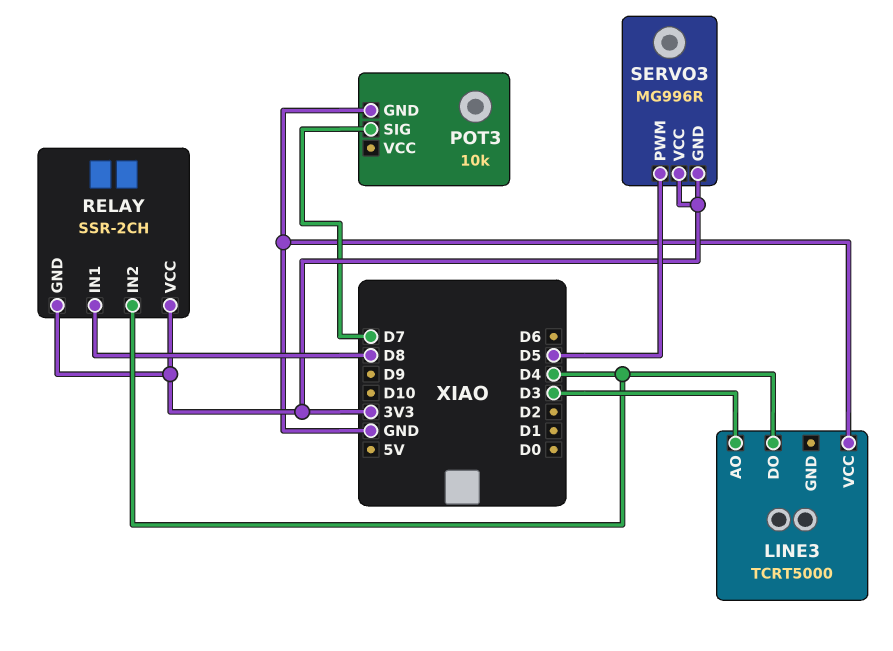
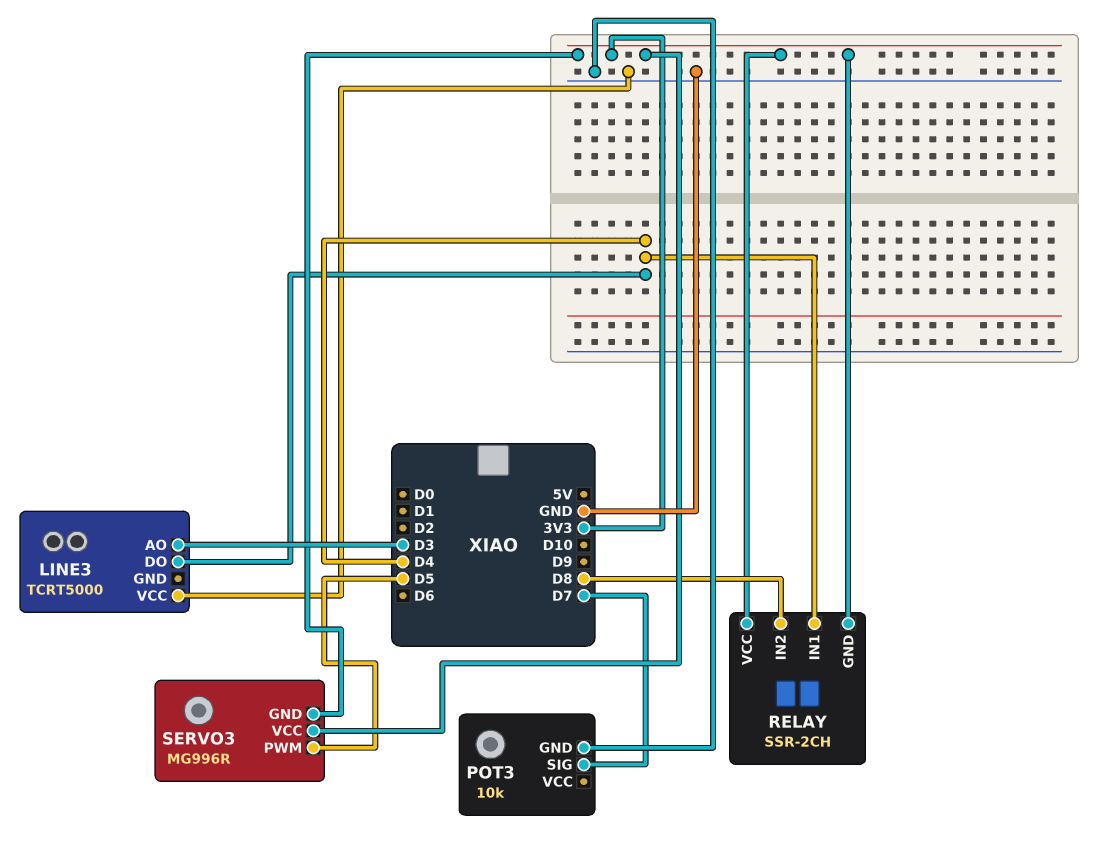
RELAY pin IN1: D8 -> D4
RELAY pin IN2: D4 -> D8

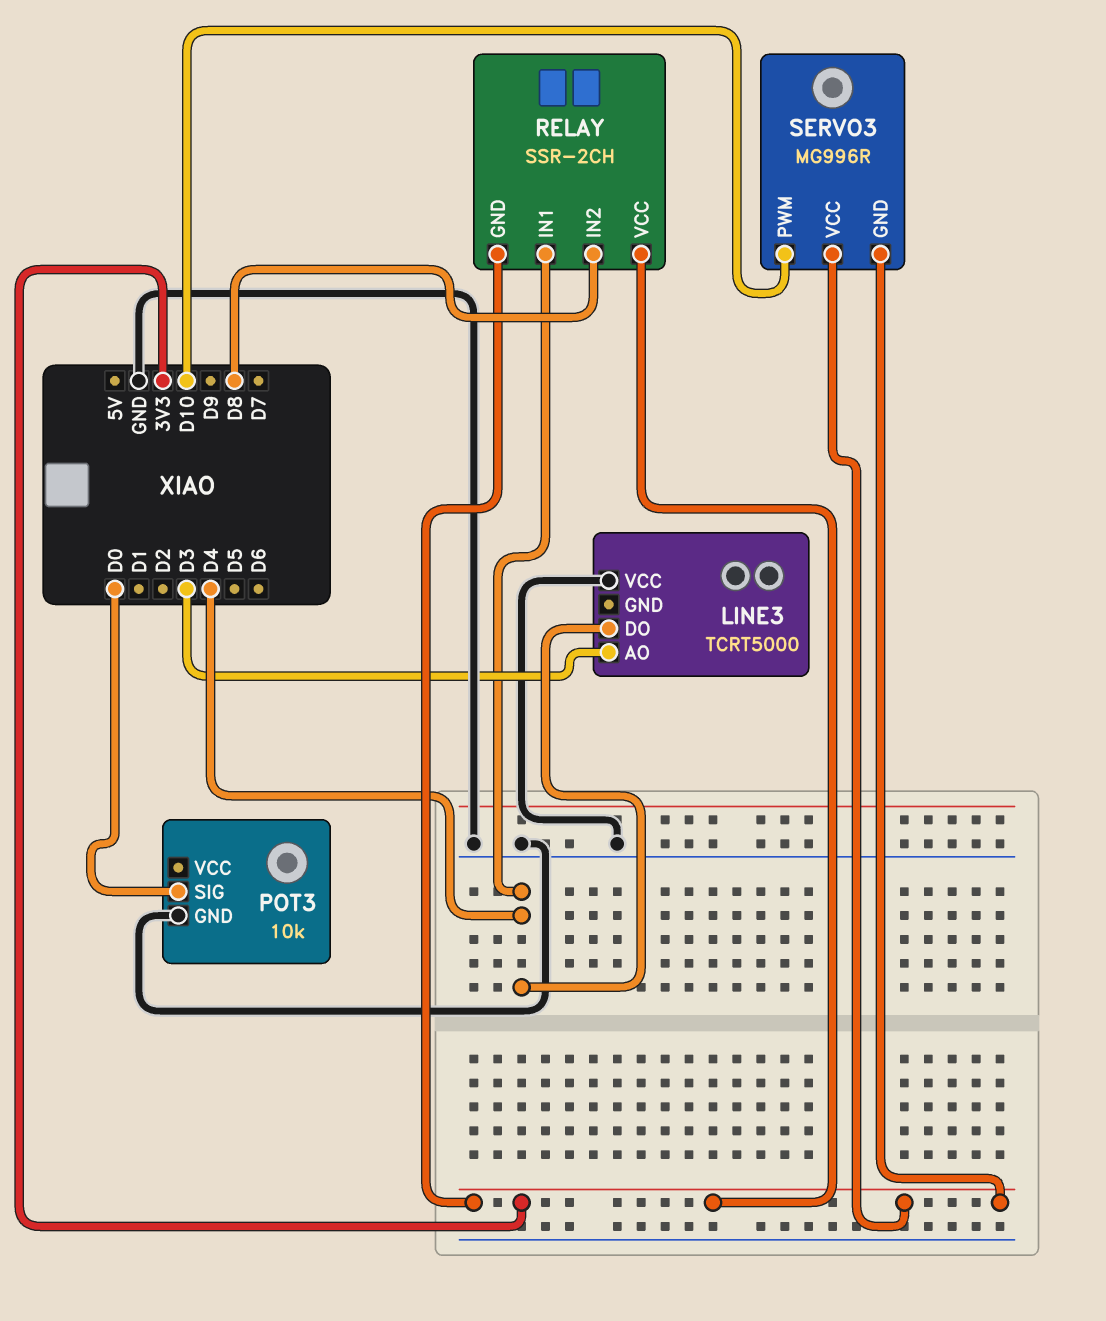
POT3 pin SIG: D7 -> D0
SERVO3 pin PWM: D5 -> D10

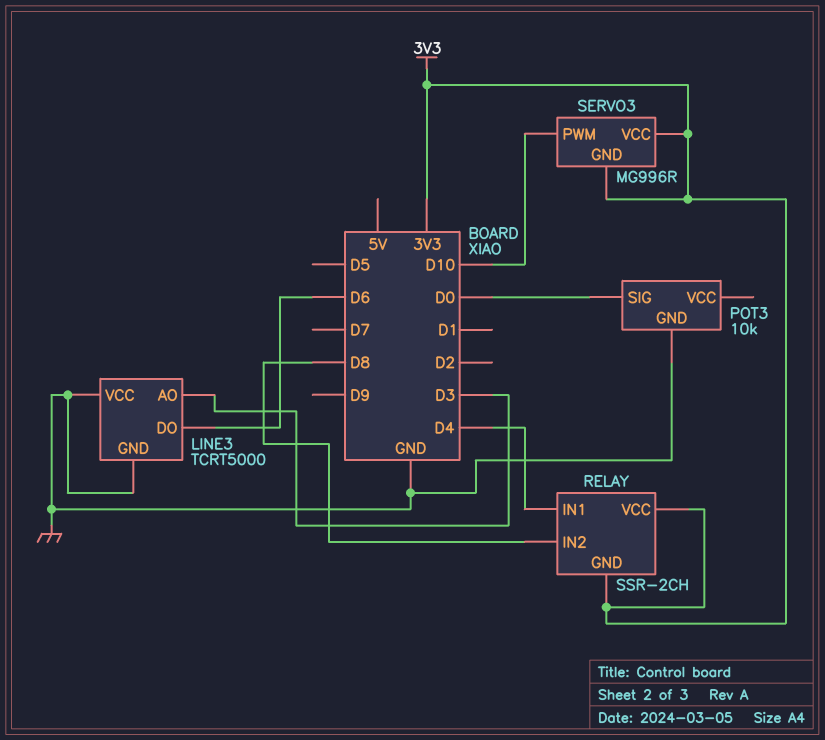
LINE3 pin DO: D4 -> D6
LINE3 pin GND: none -> GND

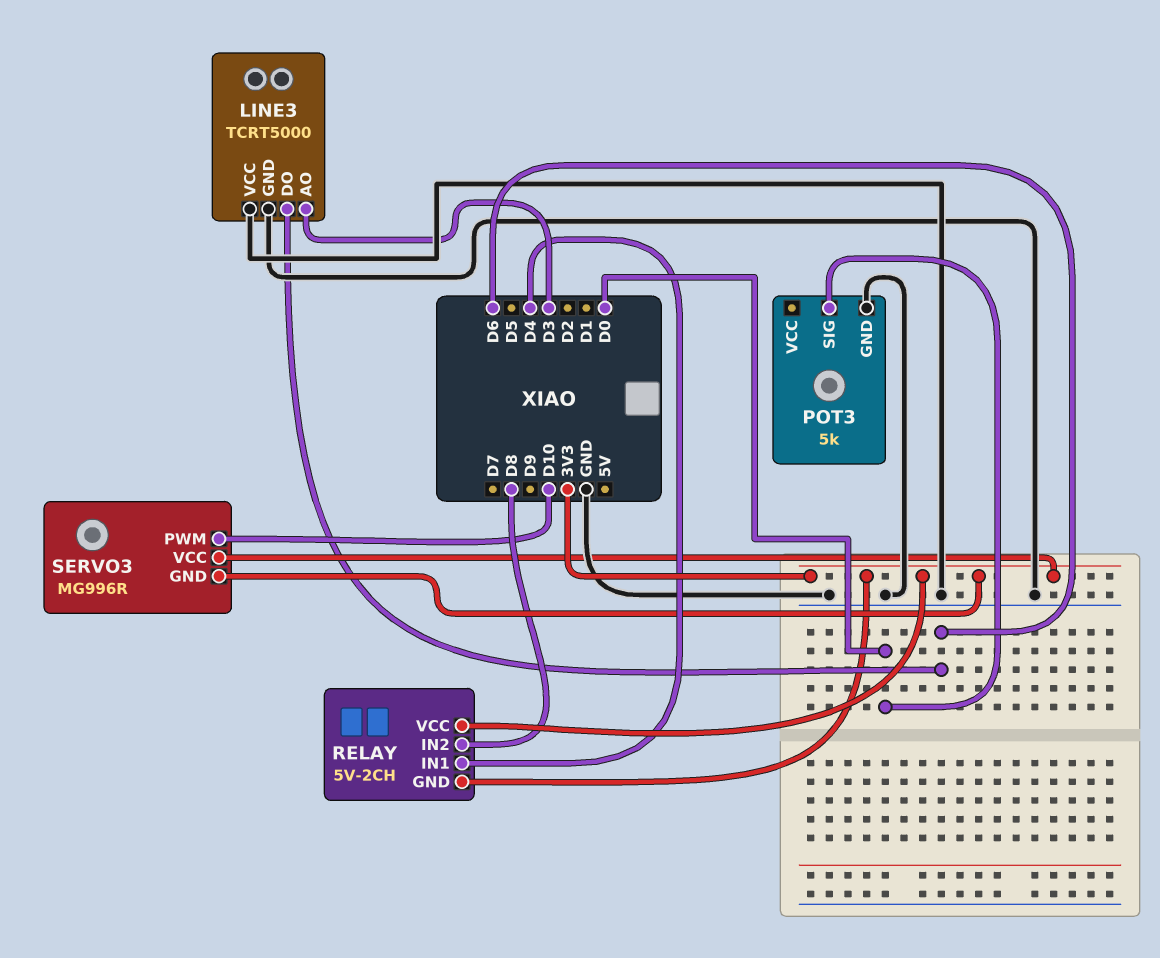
POT3: 10k -> 5k
RELAY: SSR-2CH -> 5V-2CH

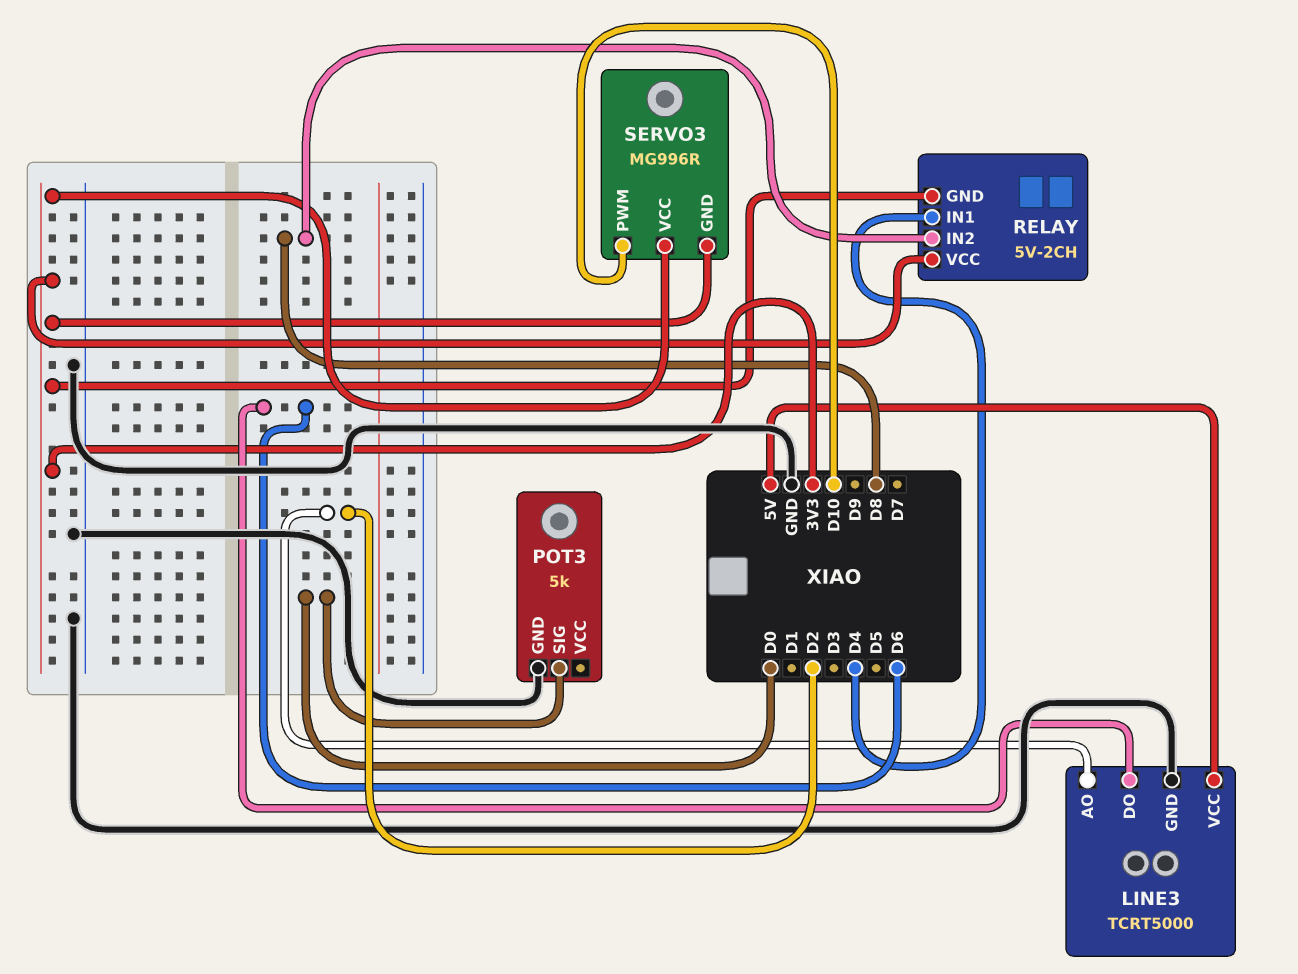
LINE3 pin AO: D3 -> D2
LINE3 pin VCC: GND -> 5V

